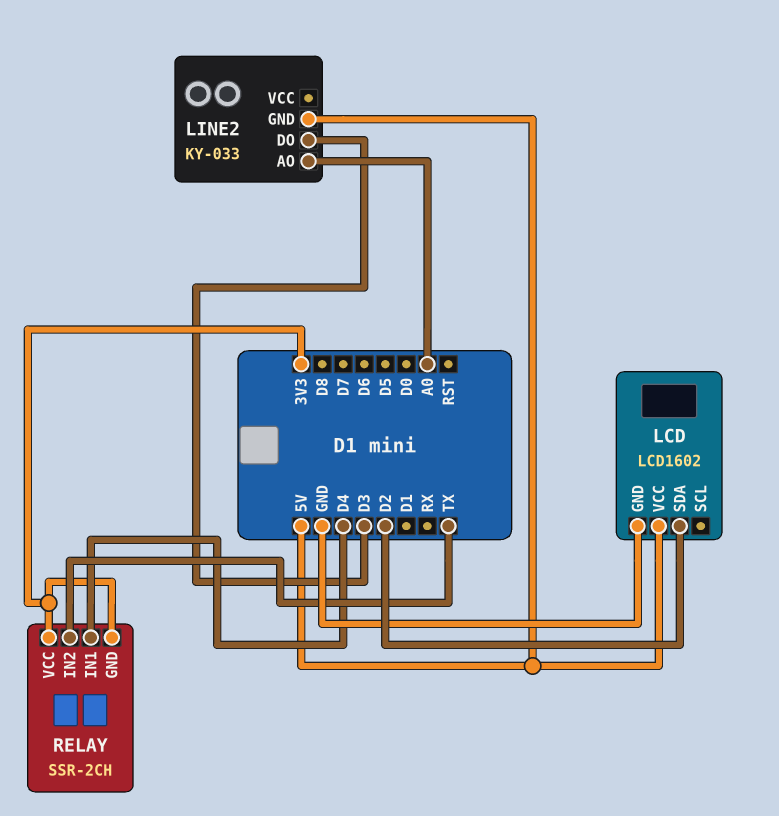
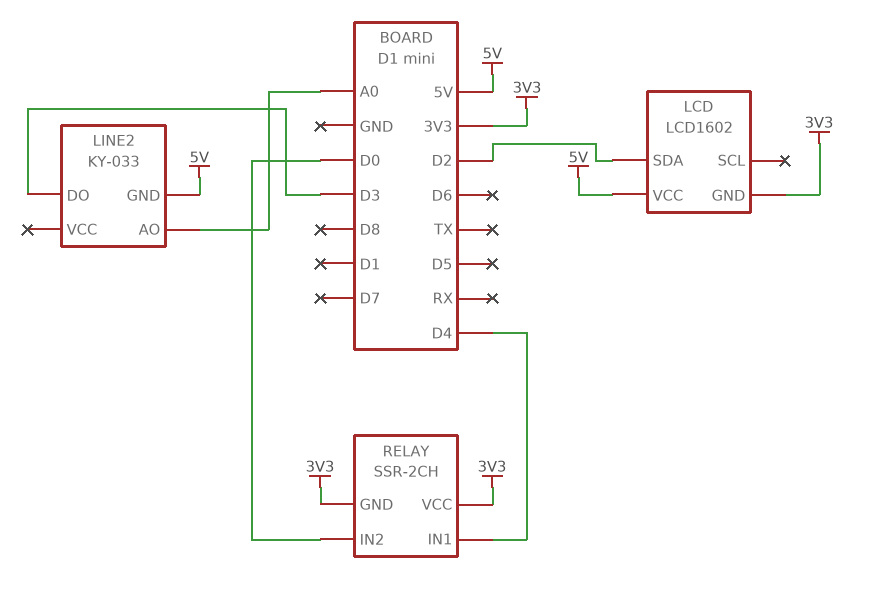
LCD pin GND: GND -> 3V3
RELAY pin IN2: TX -> D0

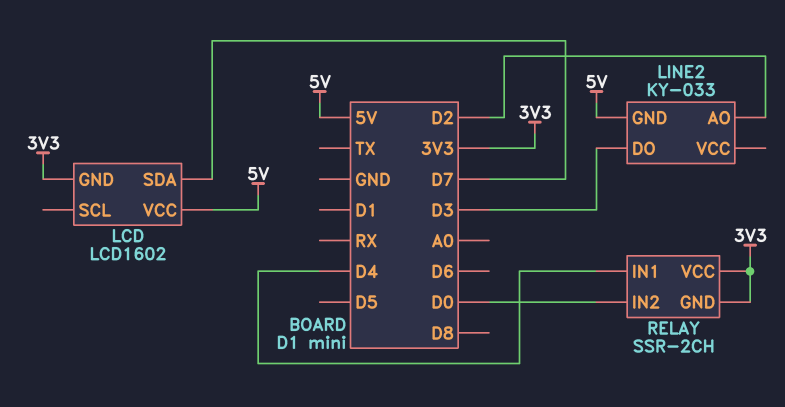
LCD pin SDA: D2 -> D7
LINE2 pin AO: A0 -> D2

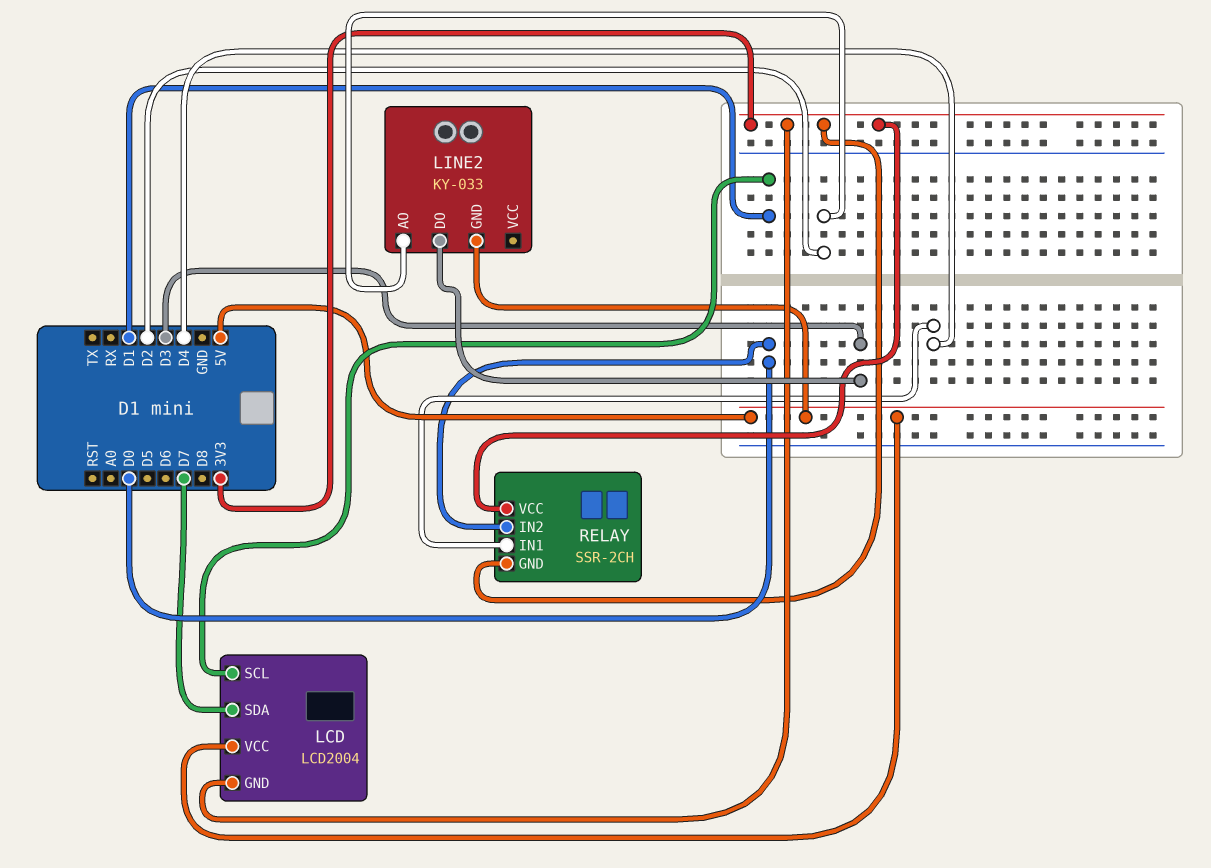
LCD: LCD1602 -> LCD2004
LCD pin SCL: none -> D1

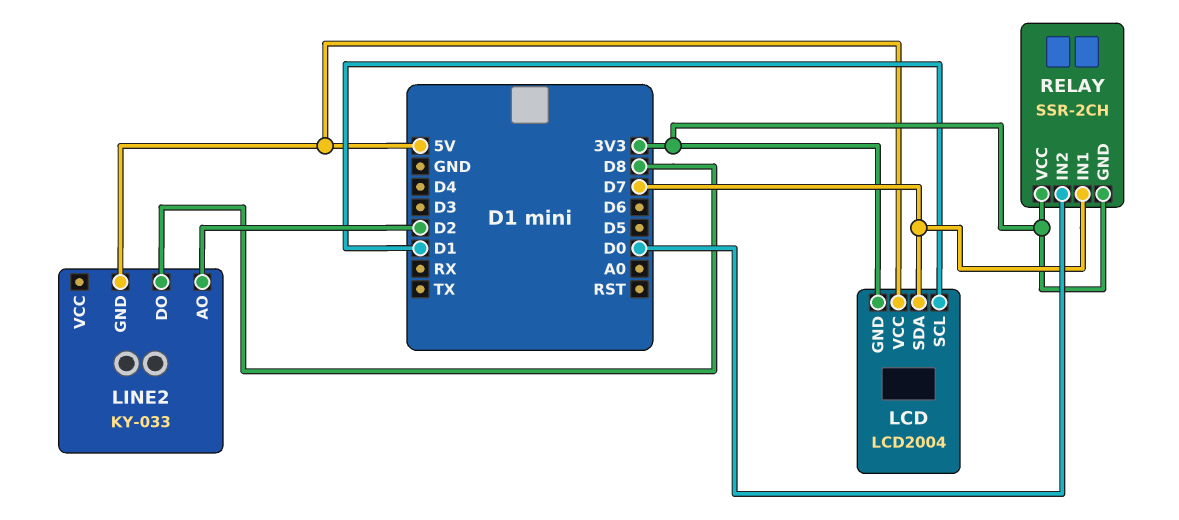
LINE2 pin DO: D3 -> D8
RELAY pin IN1: D4 -> D7

